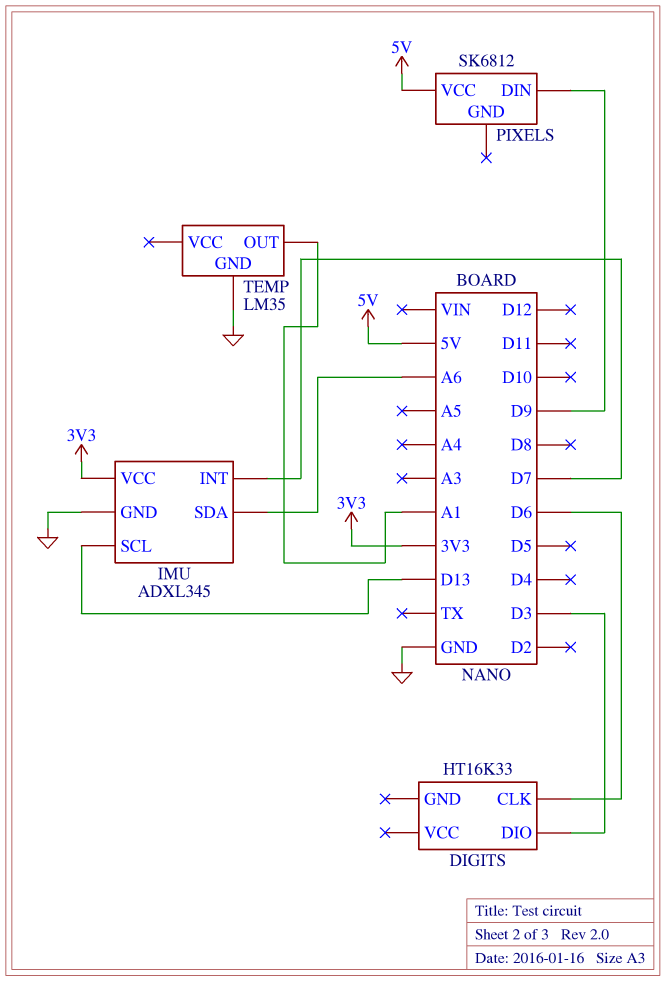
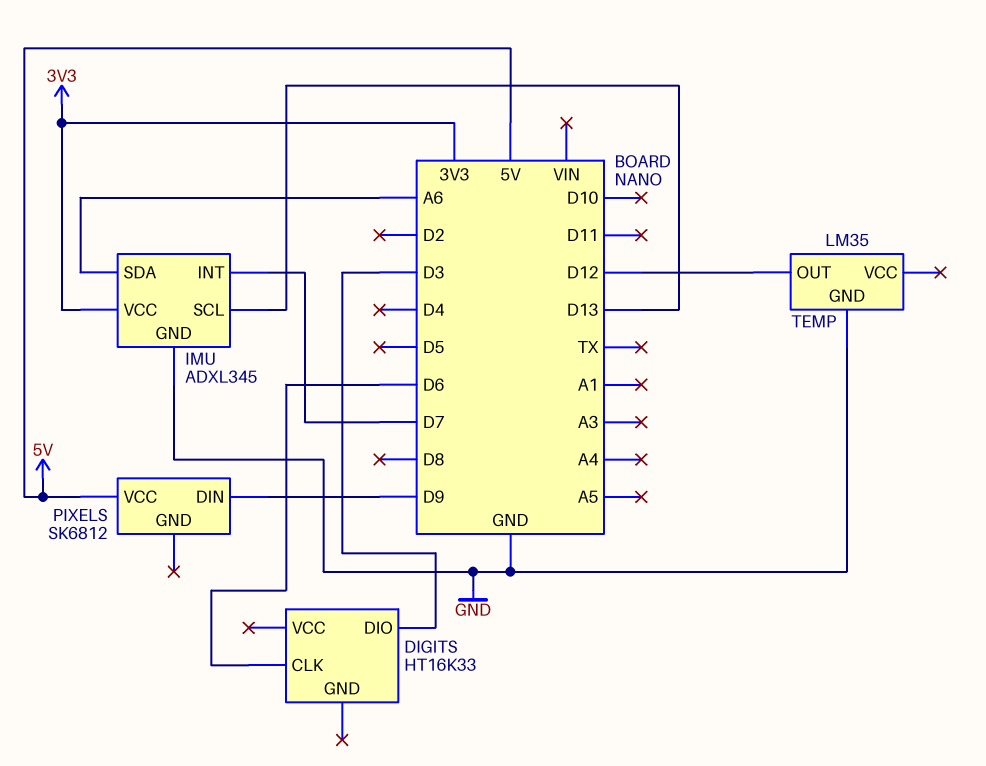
TEMP pin OUT: A1 -> D12

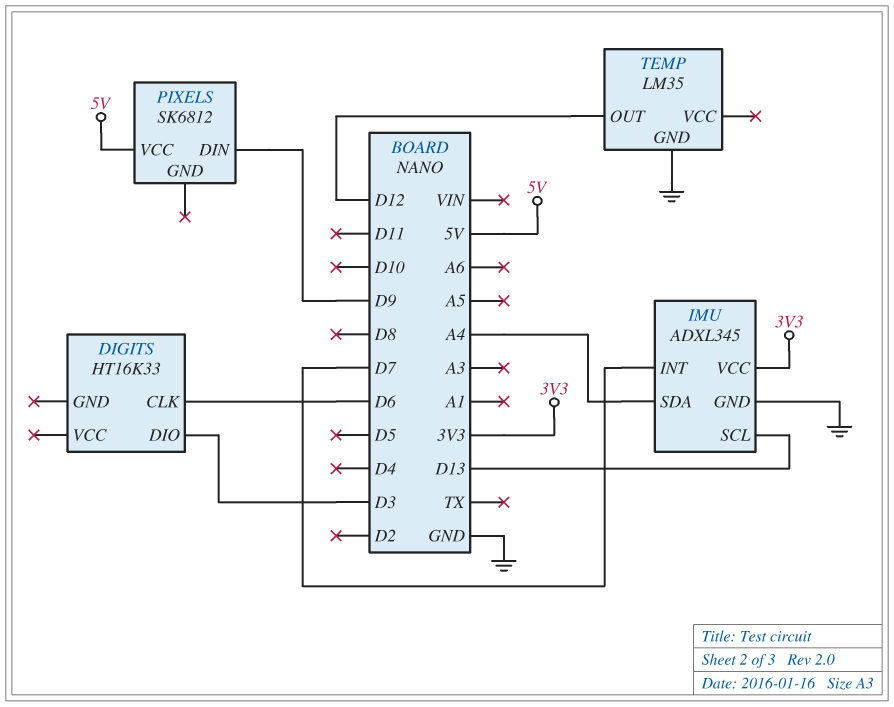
IMU pin SDA: A6 -> A4

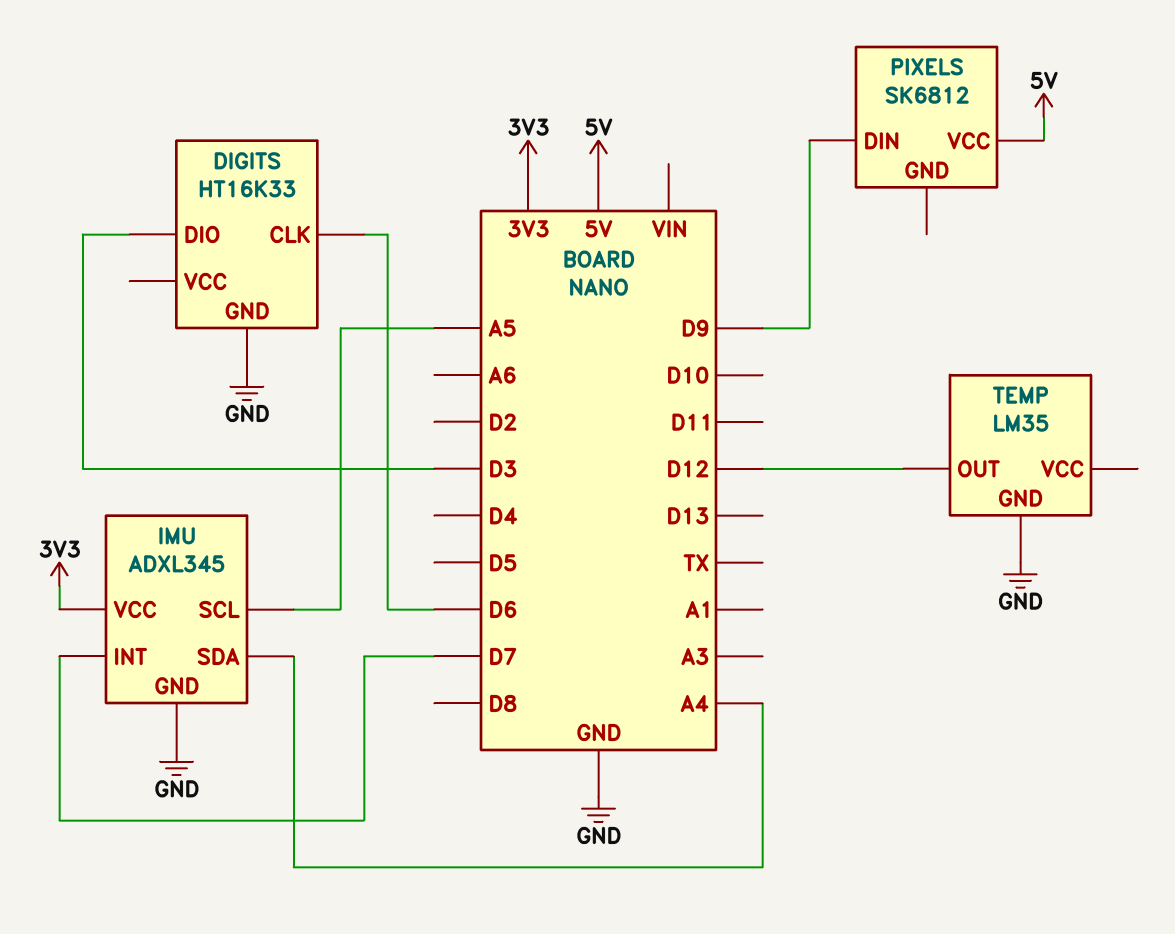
DIGITS pin GND: none -> GND
IMU pin SCL: D13 -> A5

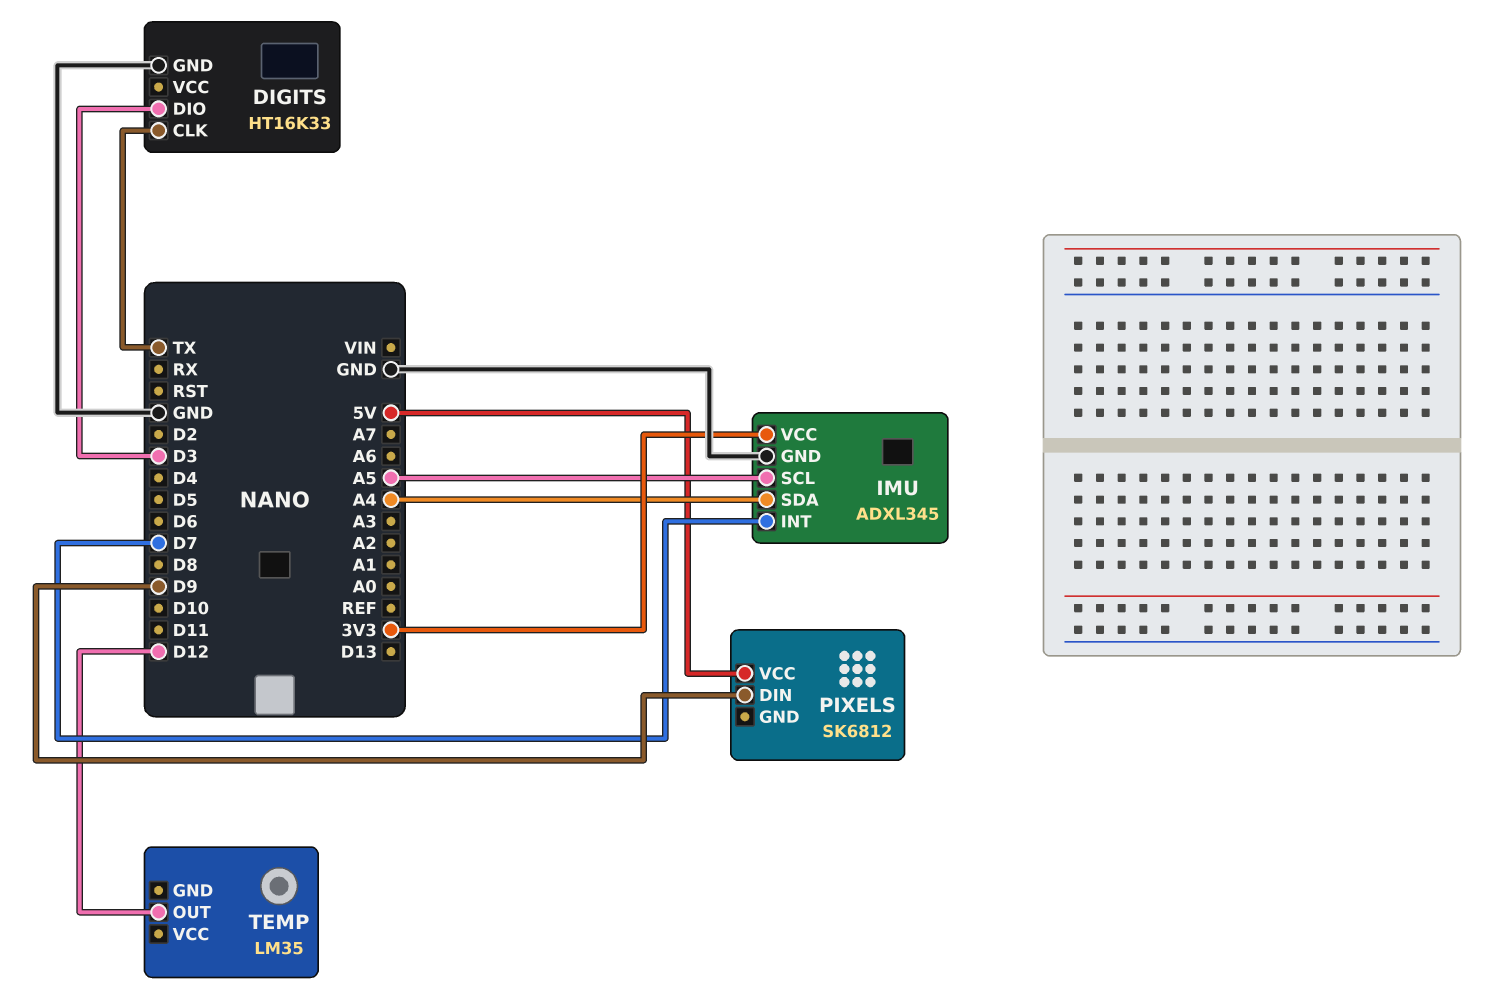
DIGITS pin CLK: D6 -> TX
TEMP pin GND: GND -> none

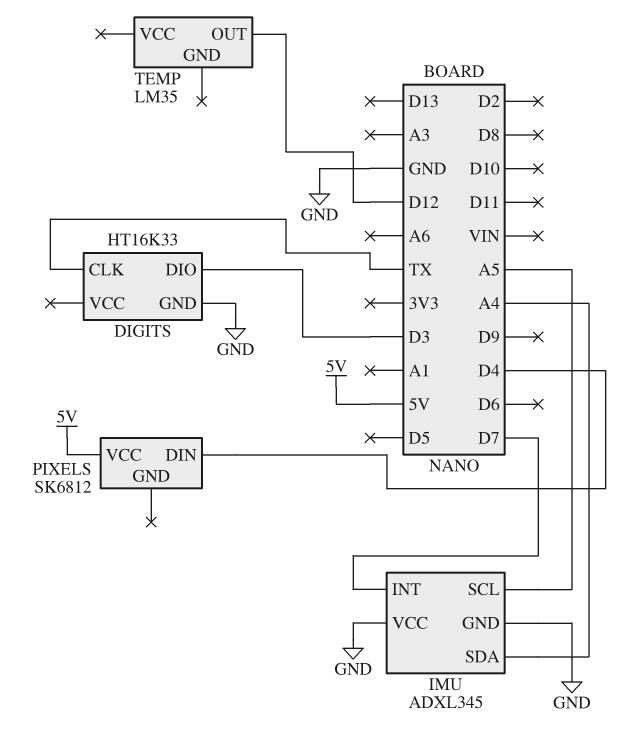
IMU pin VCC: 3V3 -> GND
PIXELS pin DIN: D9 -> D4

